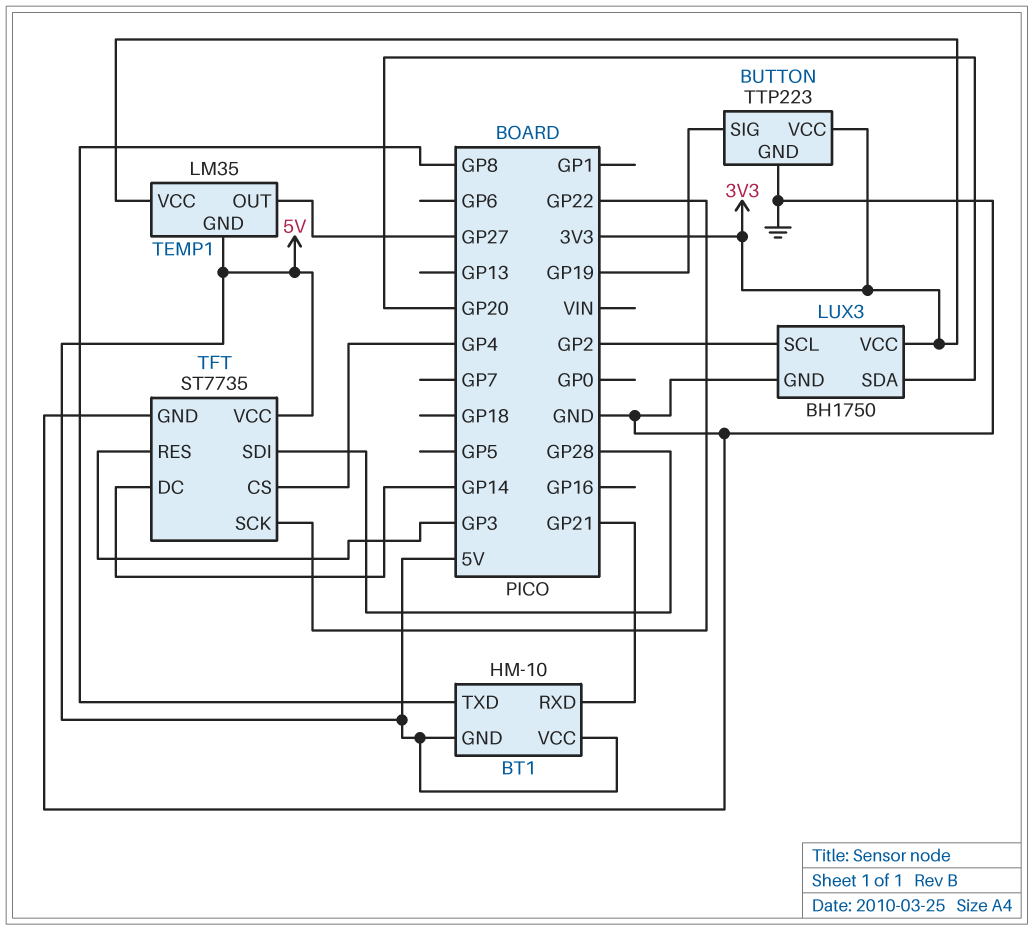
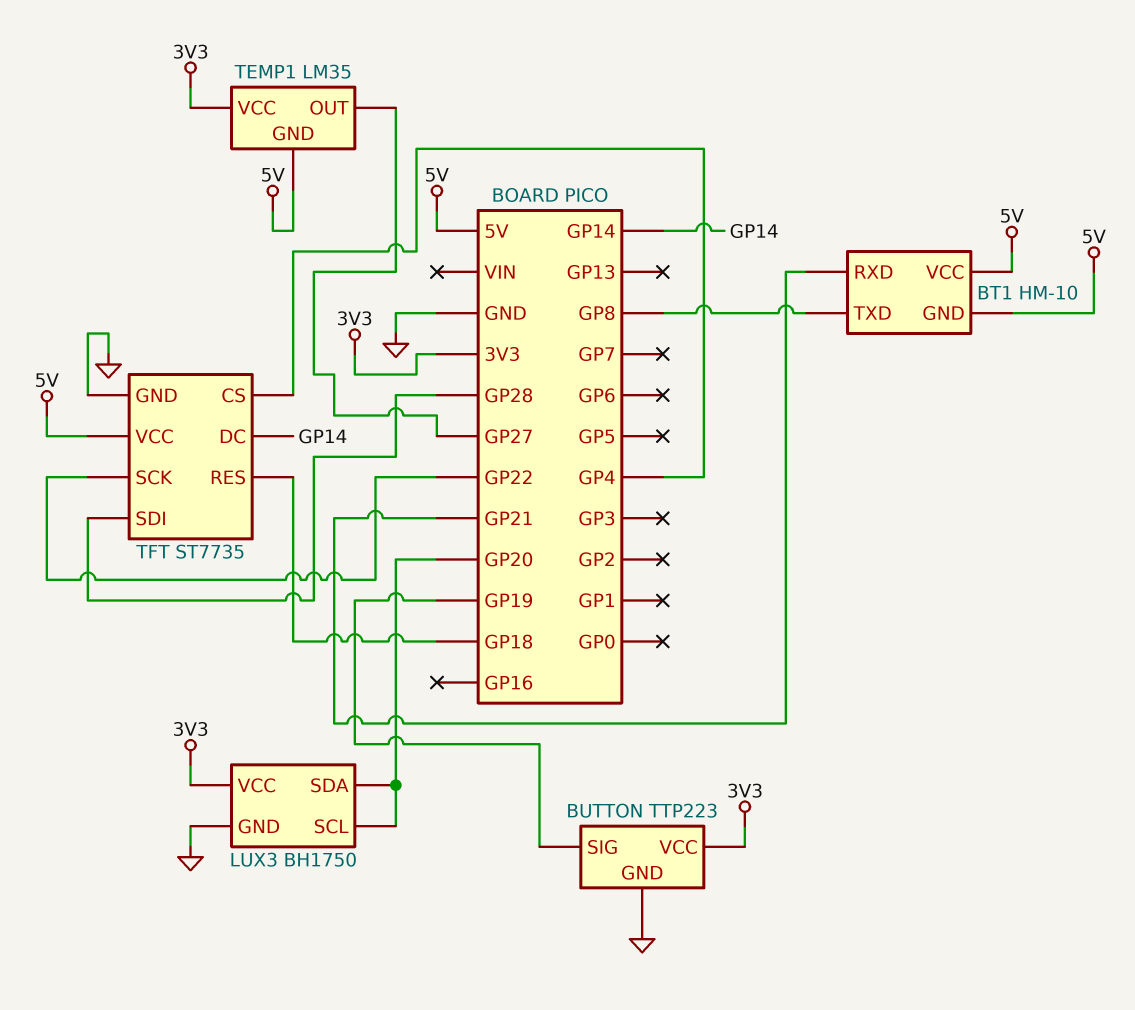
LUX3 pin SCL: GP2 -> GP20
TFT pin RES: GP3 -> GP18

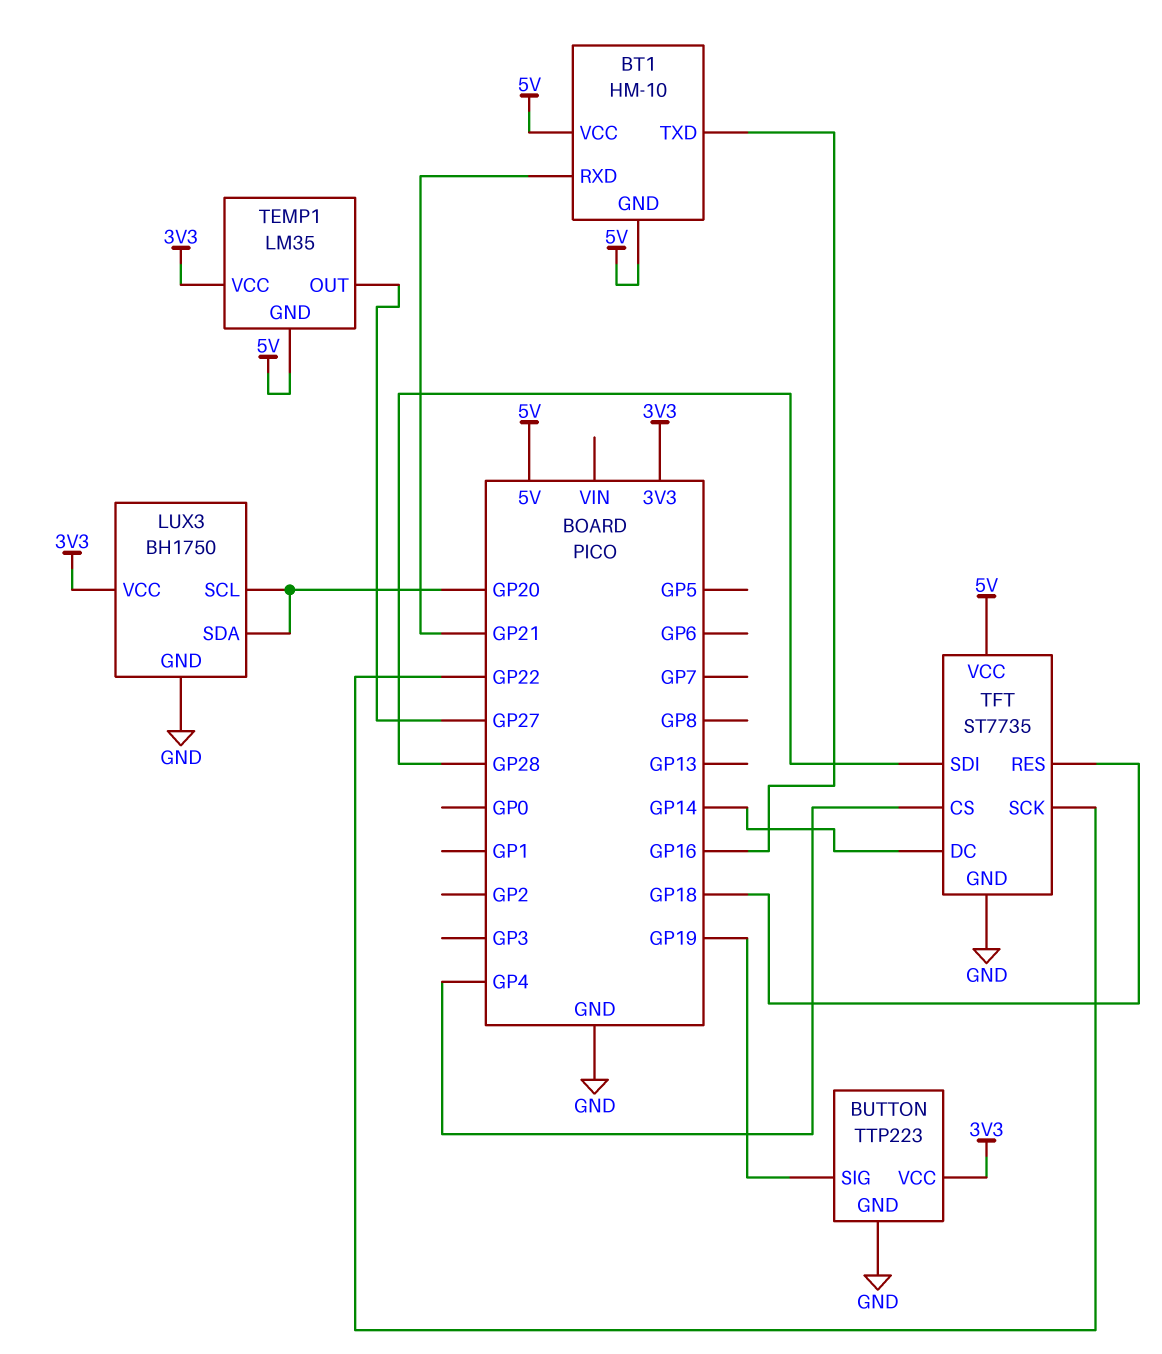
BT1 pin TXD: GP8 -> GP16

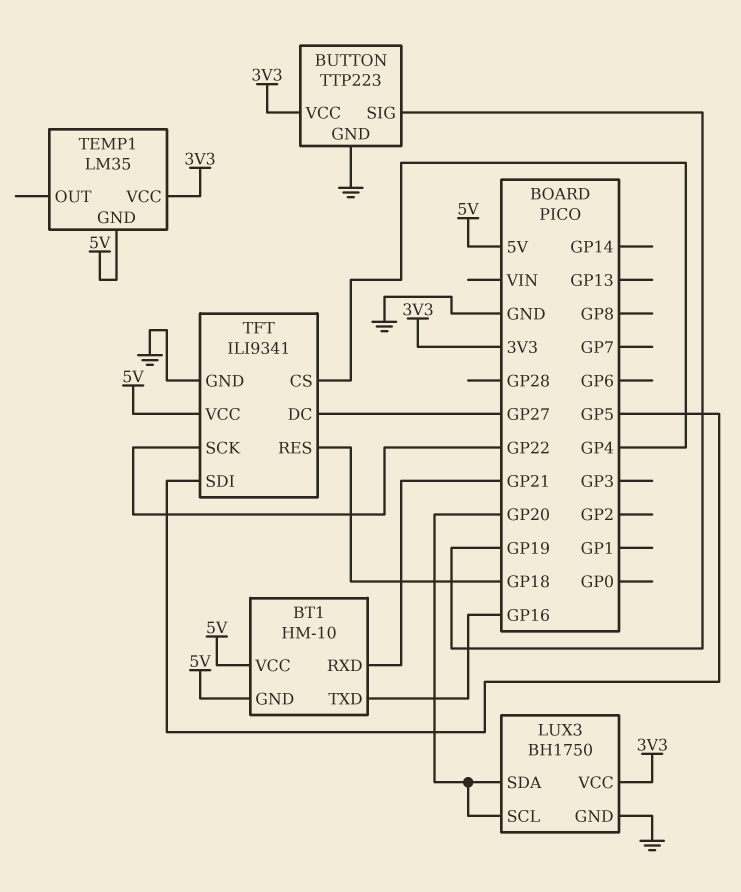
TEMP1 pin OUT: GP27 -> none
TFT: ST7735 -> ILI9341
TFT pin DC: GP14 -> GP27
TFT pin SDI: GP28 -> GP5

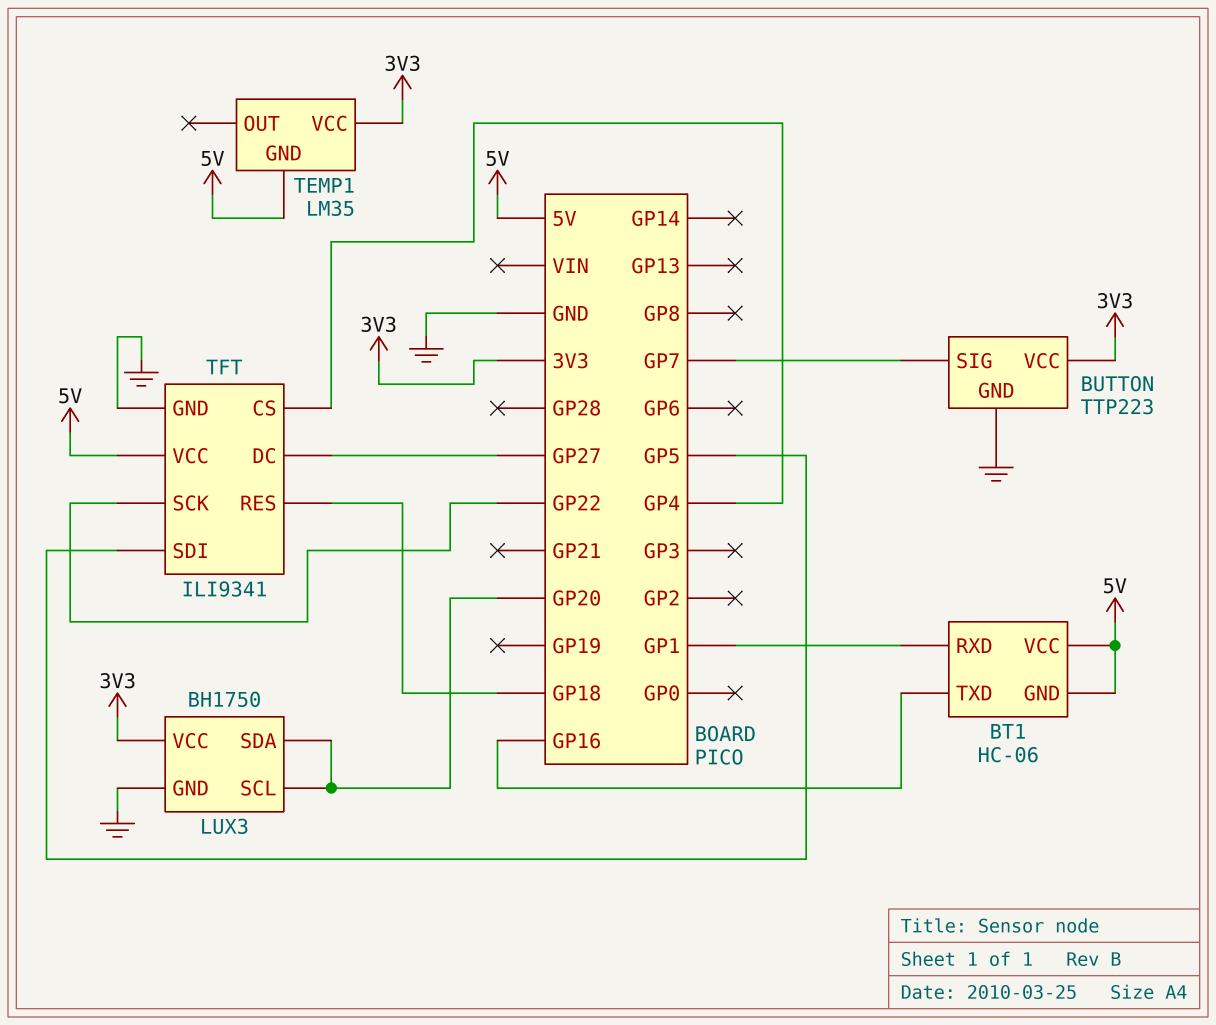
BT1: HM-10 -> HC-06
BT1 pin RXD: GP21 -> GP1
BUTTON pin SIG: GP19 -> GP7

